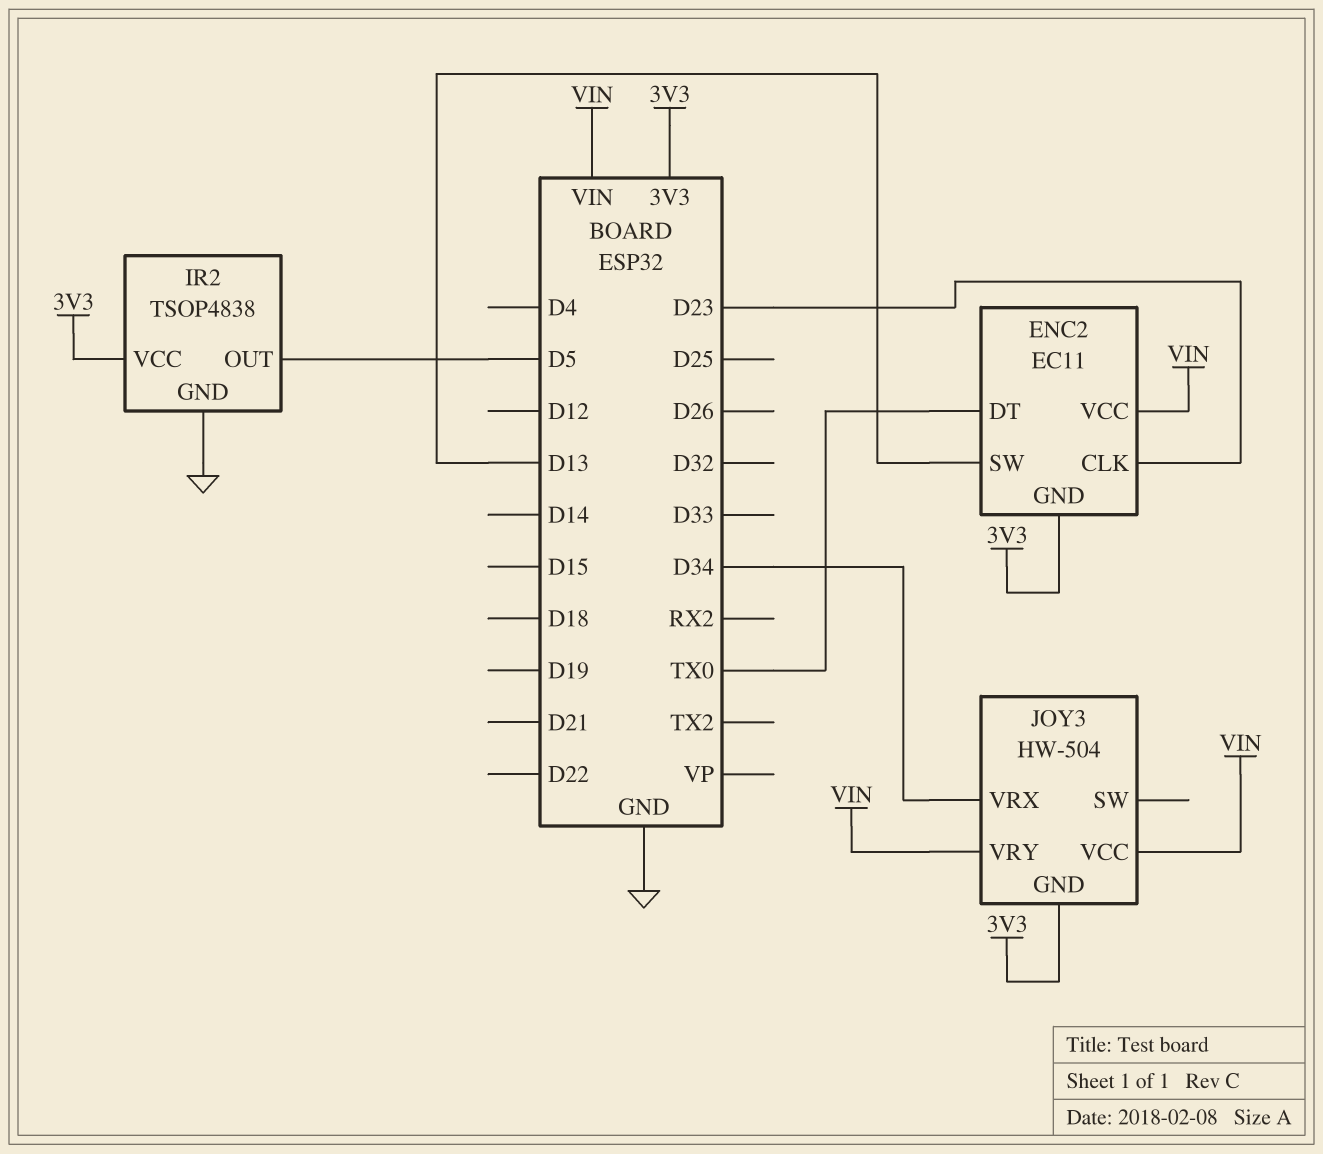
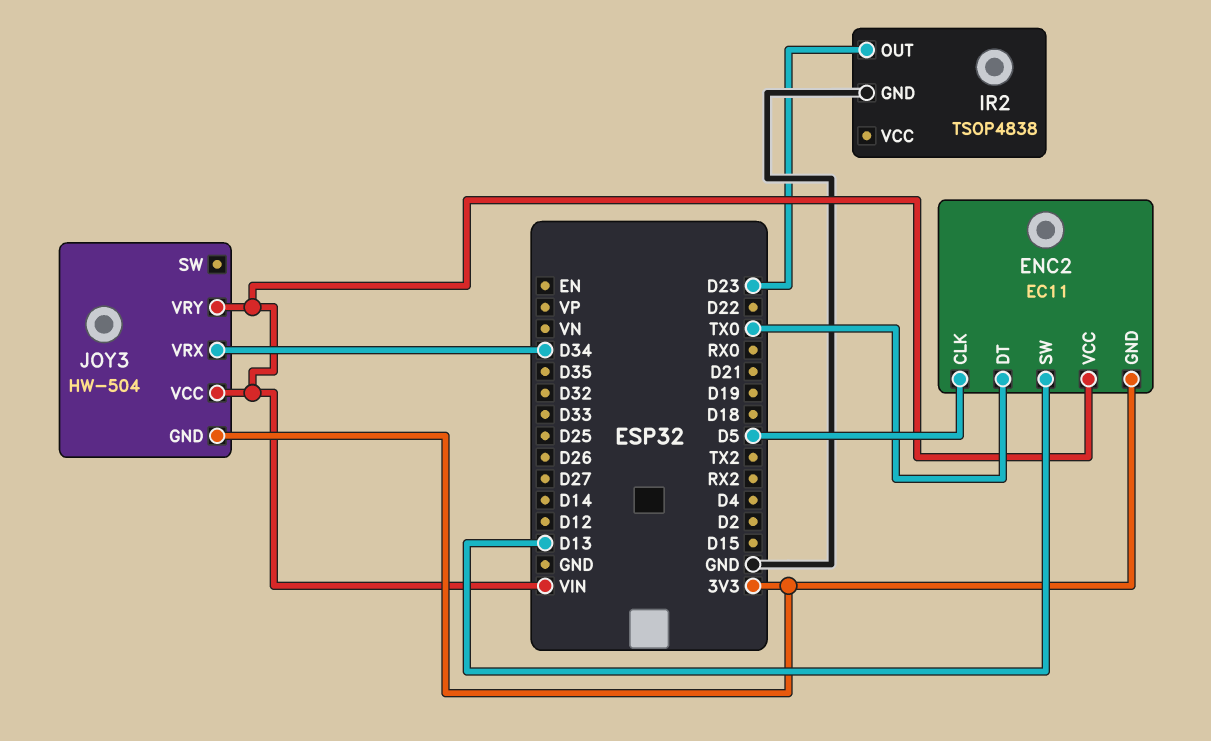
ENC2 pin CLK: D23 -> D5
IR2 pin OUT: D5 -> D23
IR2 pin VCC: 3V3 -> none

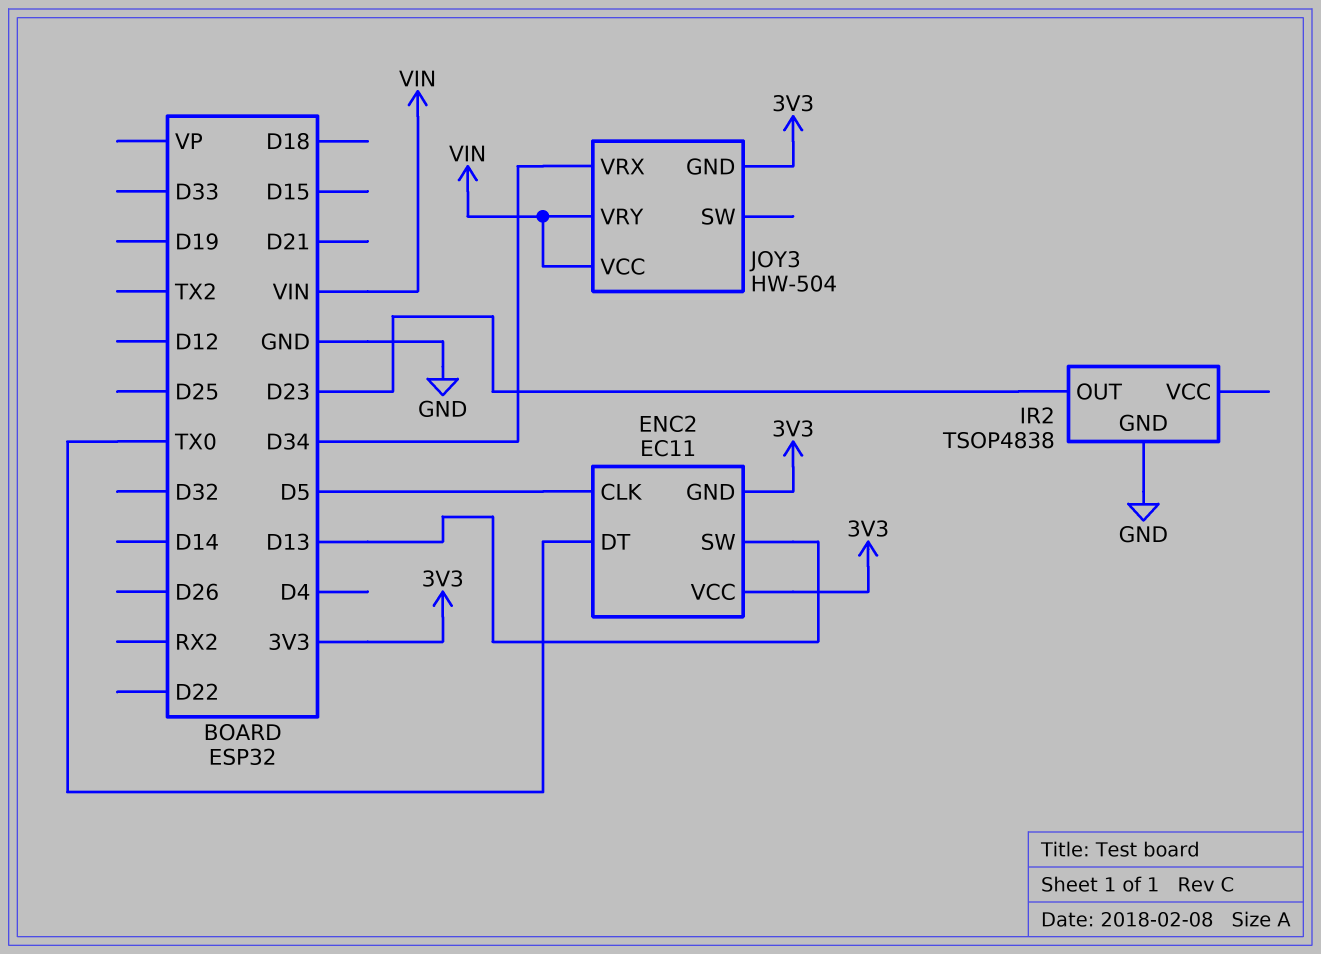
ENC2 pin VCC: VIN -> 3V3

